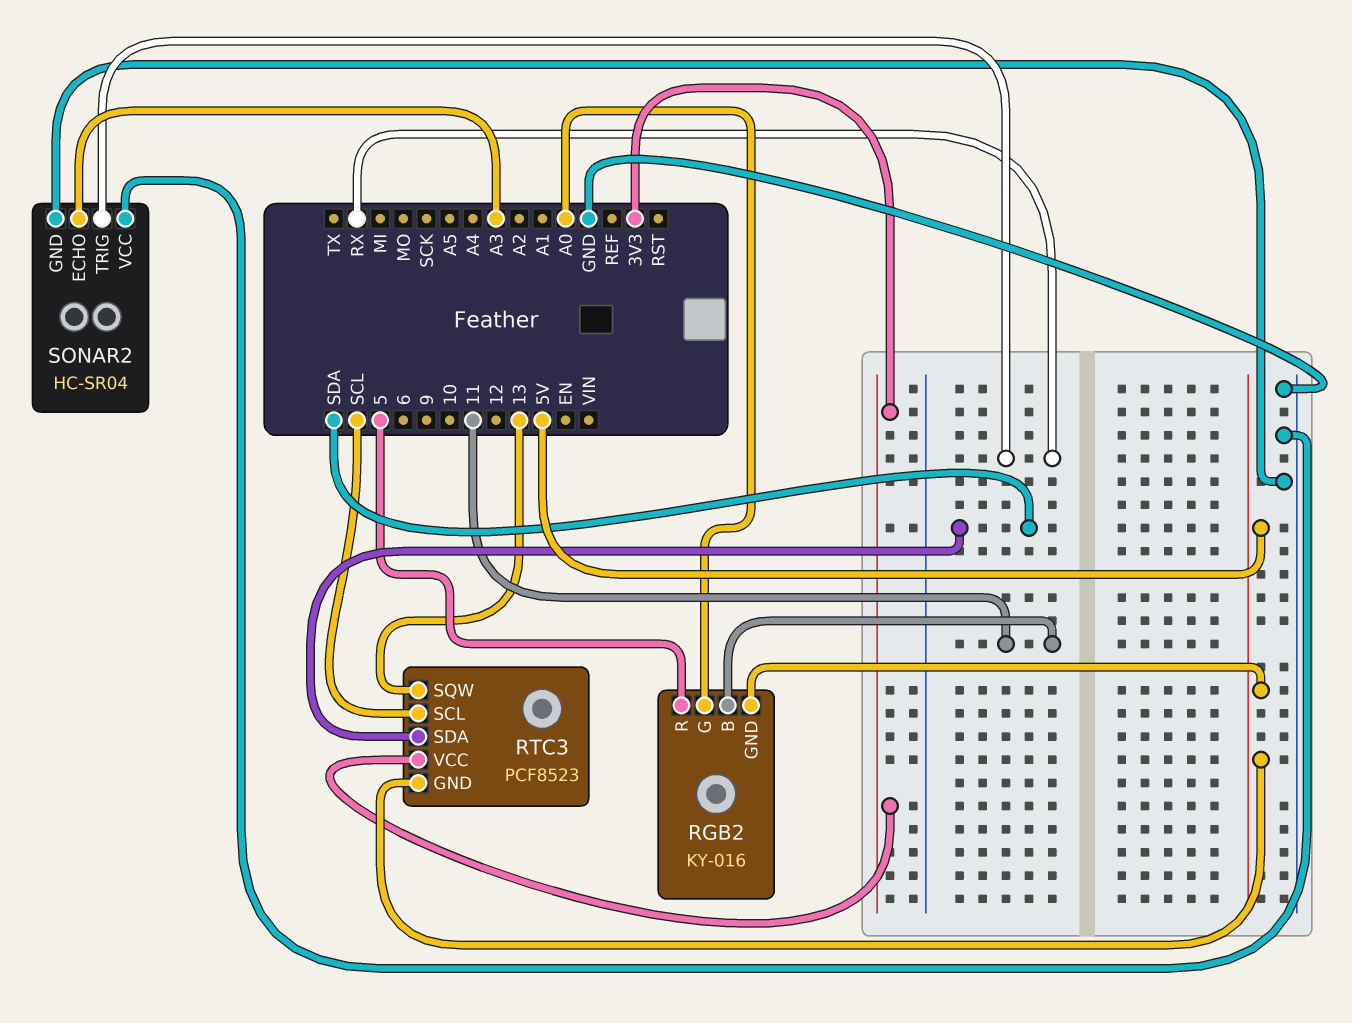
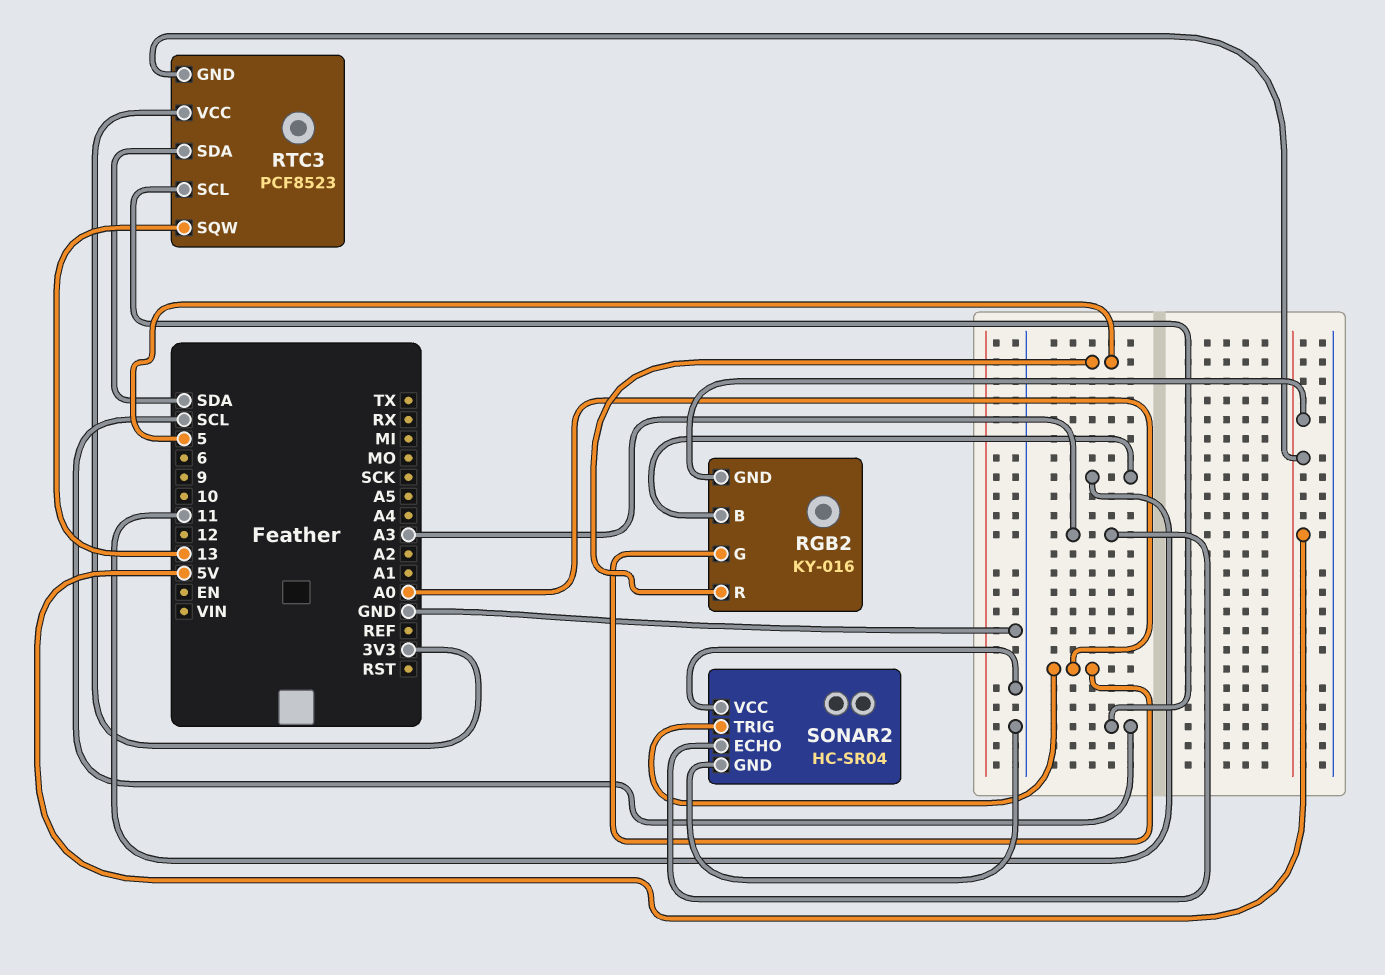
SONAR2 pin TRIG: RX -> A0

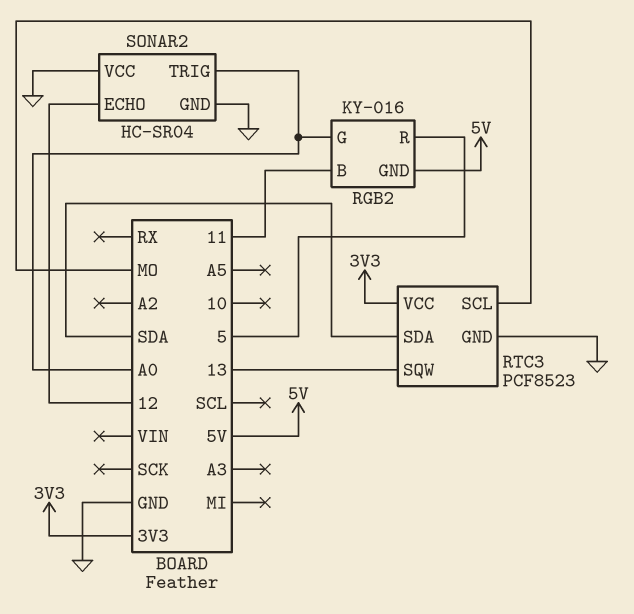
RTC3 pin GND: 5V -> GND
RTC3 pin SCL: SCL -> MO
SONAR2 pin ECHO: A3 -> 12

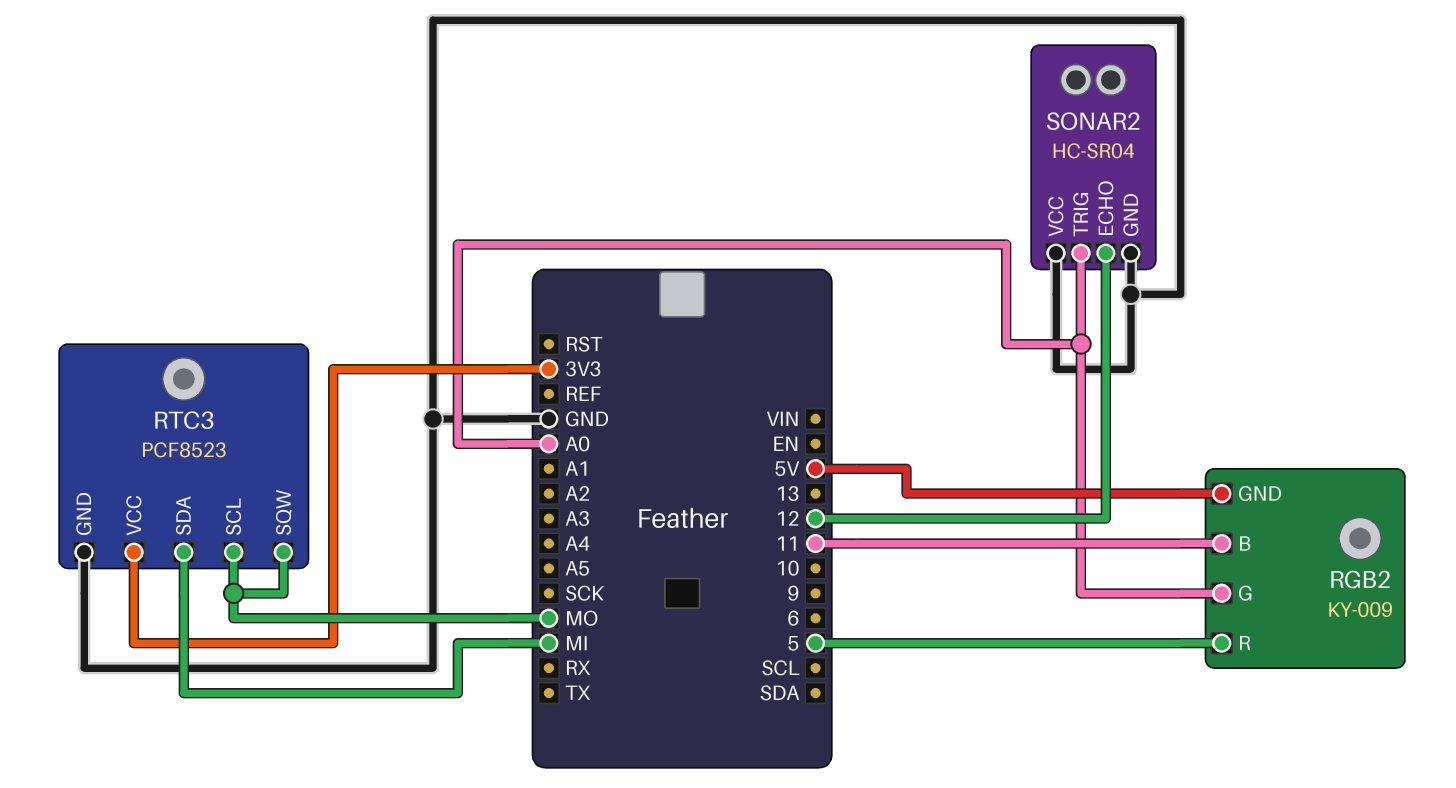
RGB2: KY-016 -> KY-009
RTC3 pin SDA: SDA -> MI
RTC3 pin SQW: 13 -> MO

